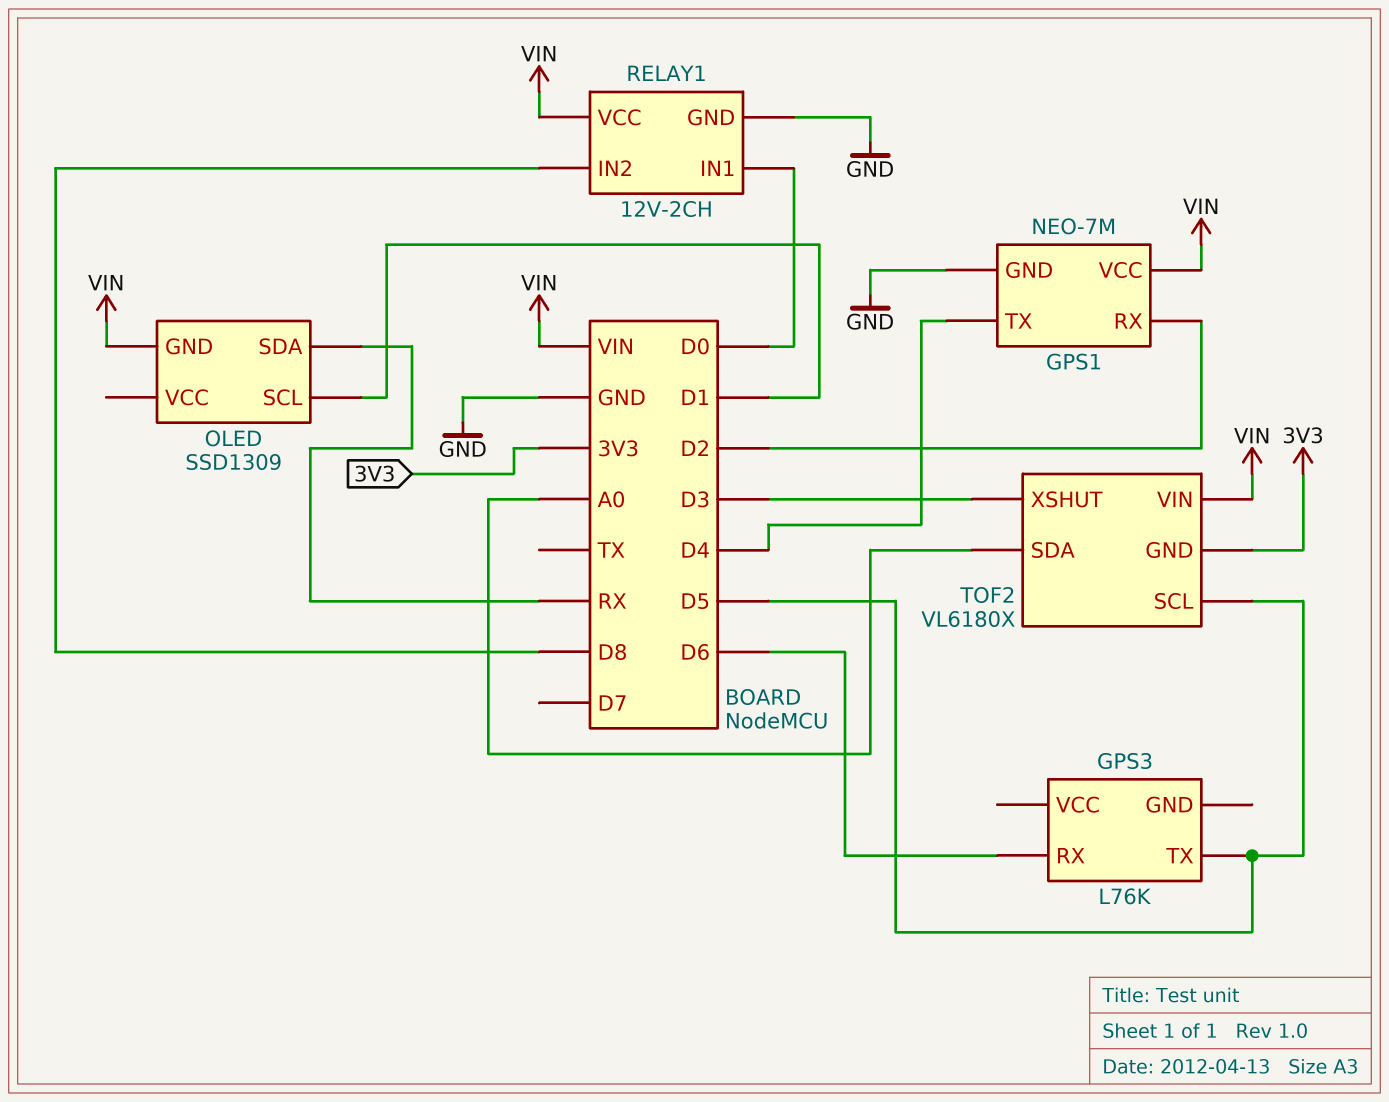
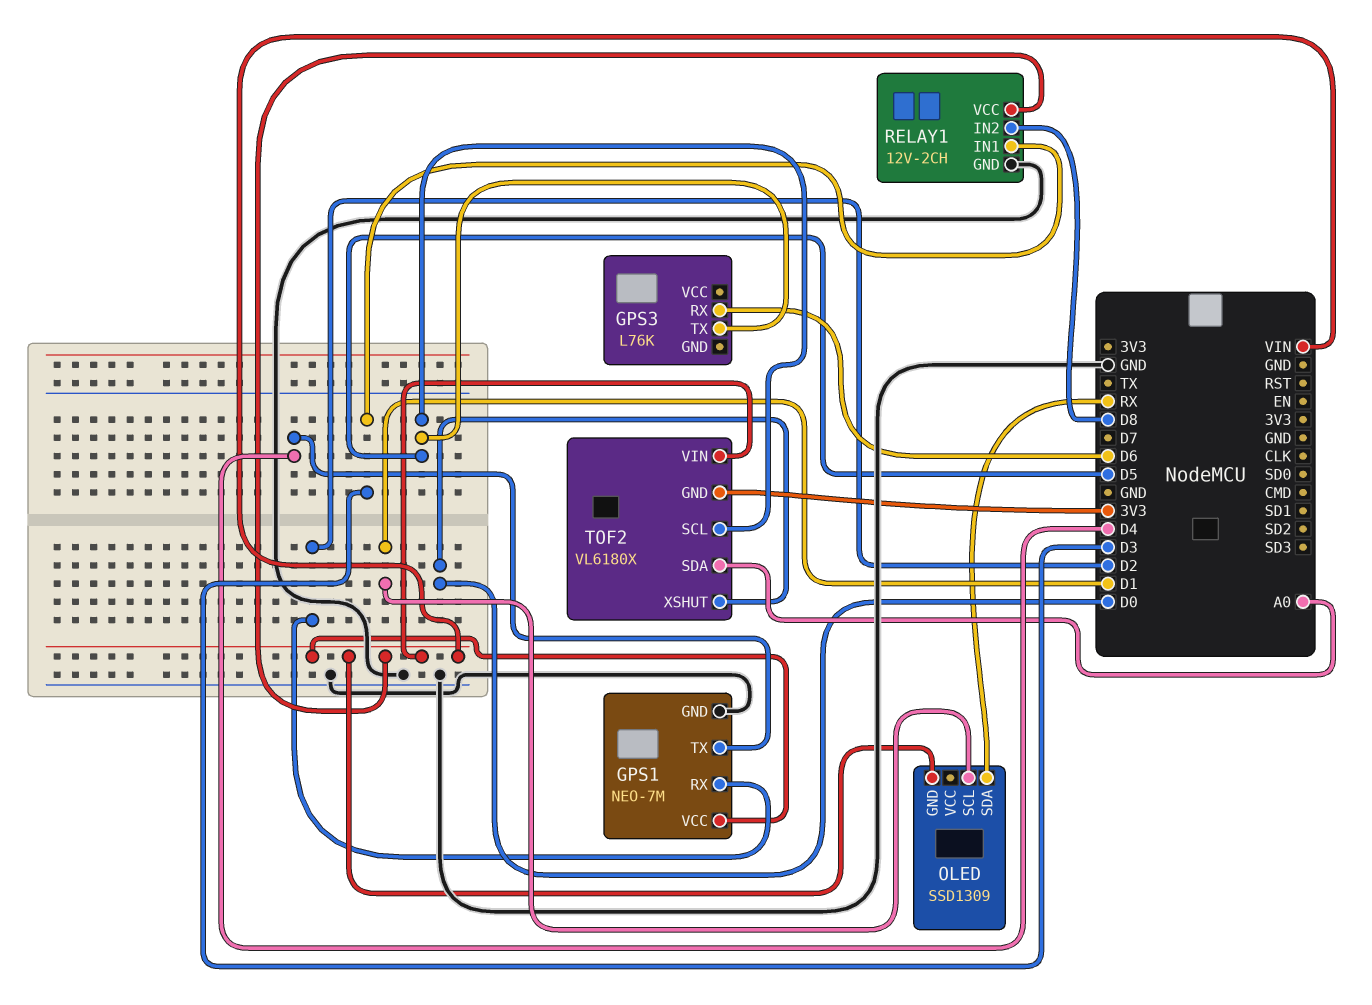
RELAY1 pin IN1: D0 -> D3
TOF2 pin XSHUT: D3 -> D0

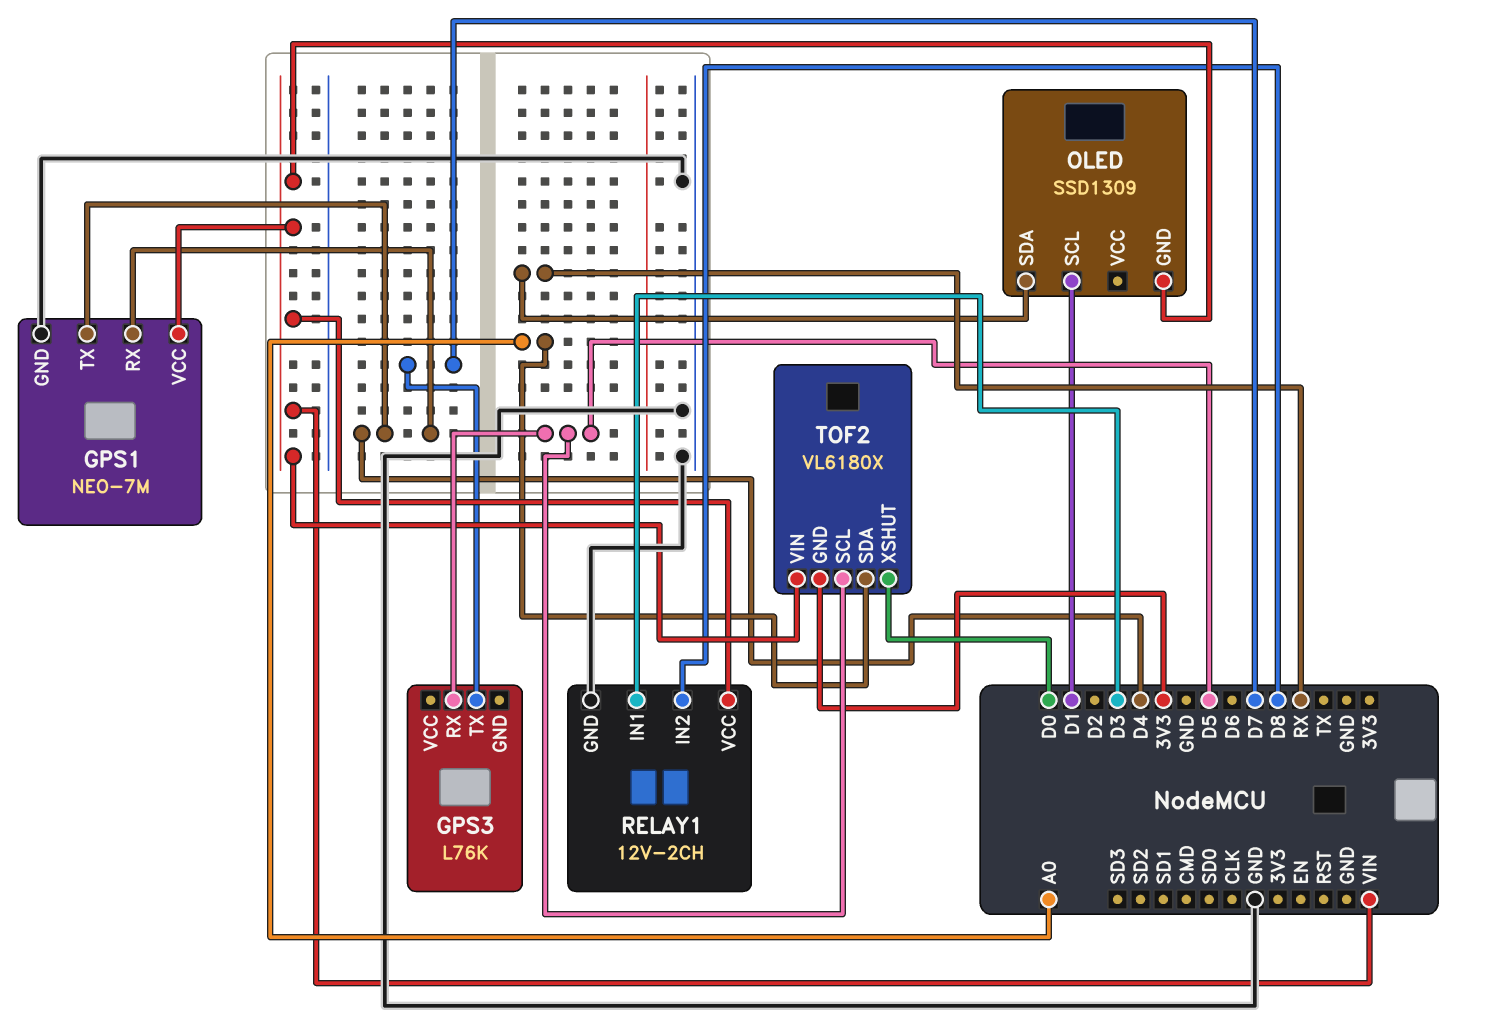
GPS1 pin RX: D2 -> D4
GPS3 pin RX: D6 -> D5
GPS3 pin TX: D5 -> D7

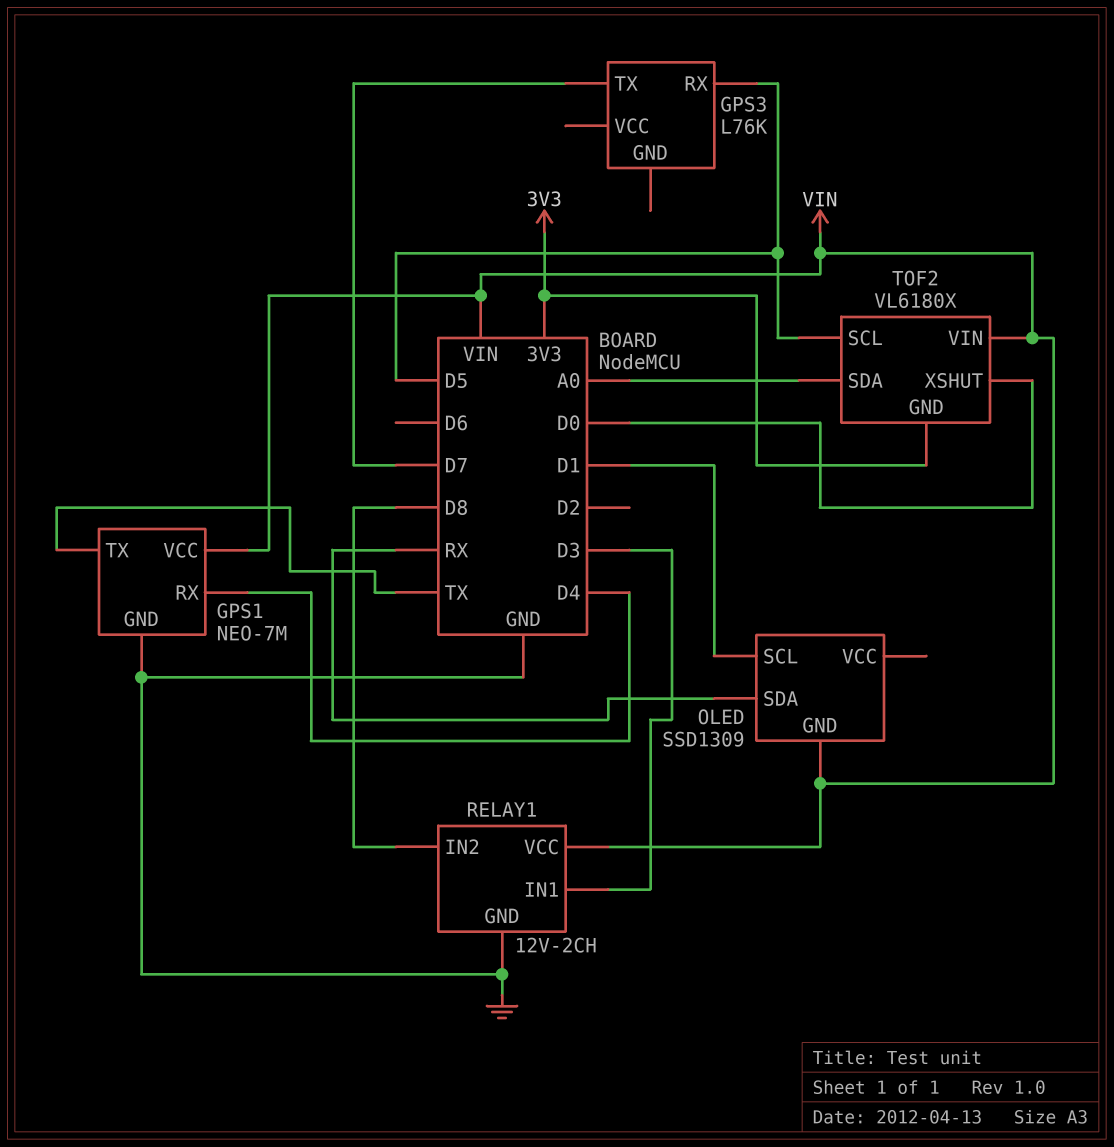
GPS1 pin TX: D4 -> TX

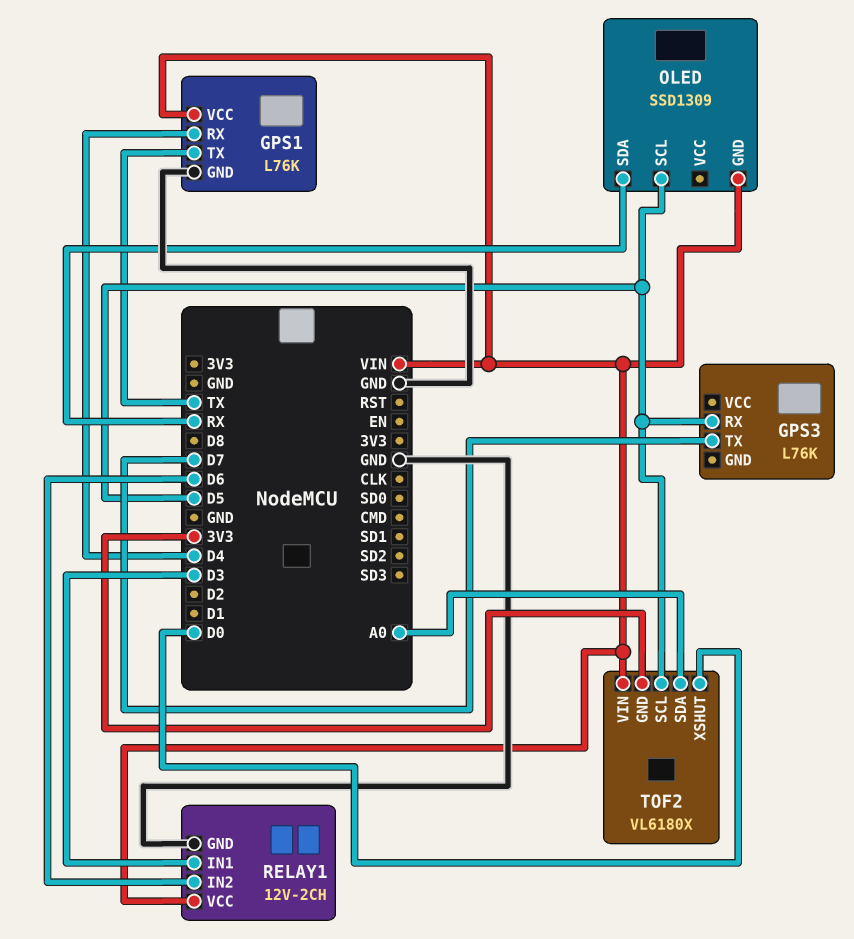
GPS1: NEO-7M -> L76K
OLED pin SCL: D1 -> D5
RELAY1 pin IN2: D8 -> D6

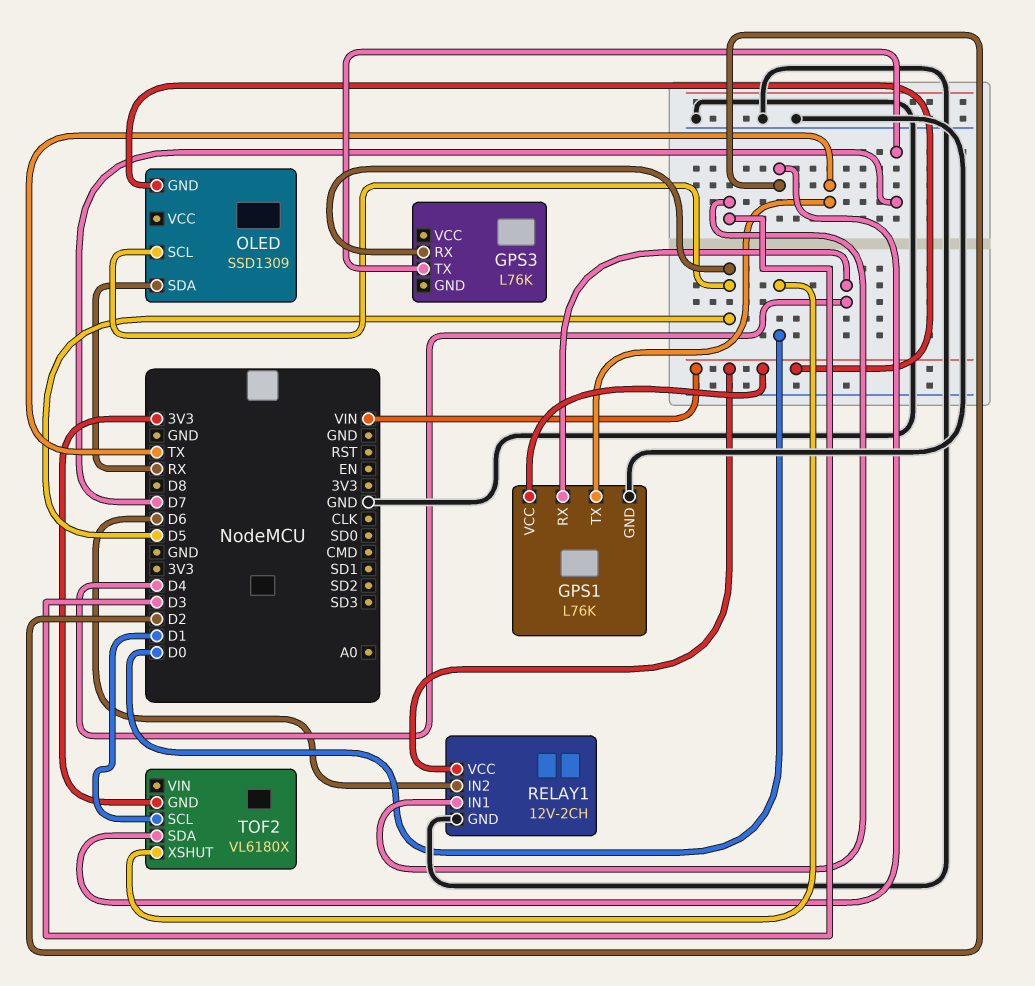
TOF2 pin SCL: D5 -> D1
TOF2 pin SDA: A0 -> D2
TOF2 pin VIN: VIN -> none

